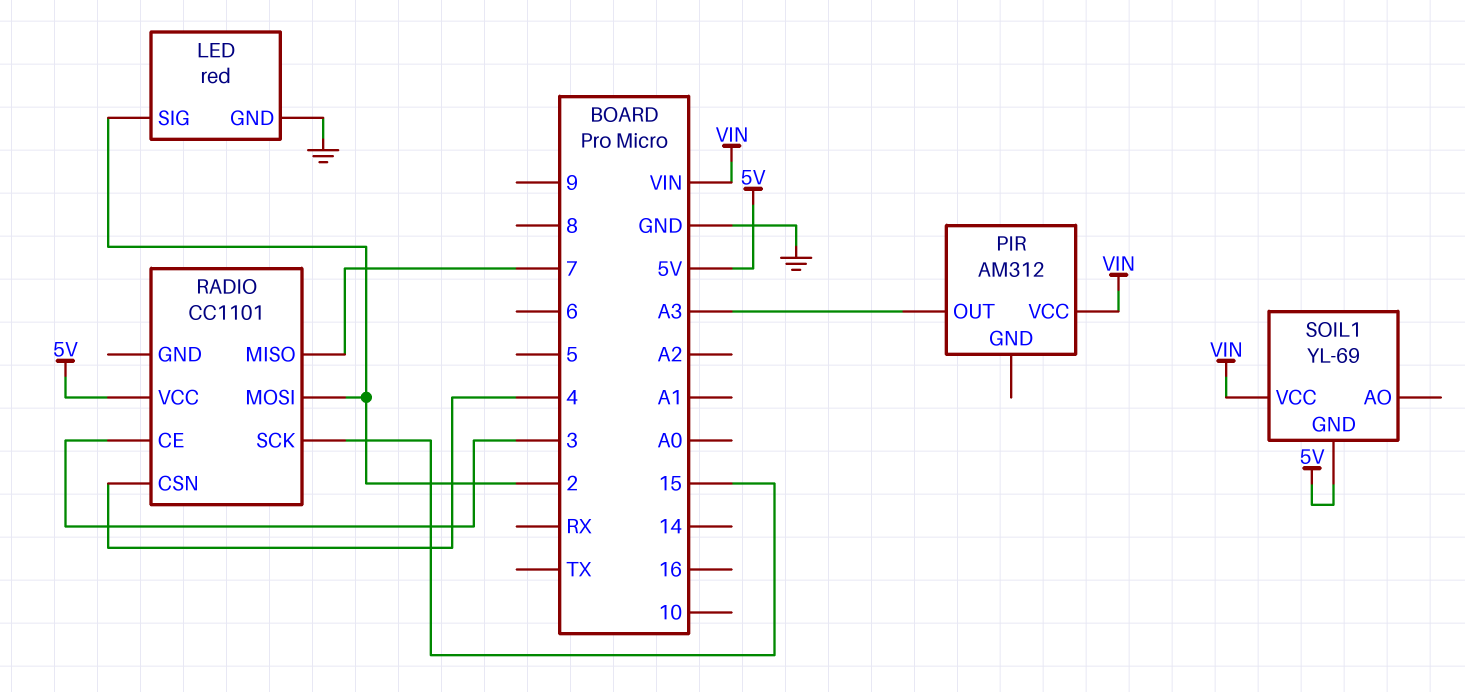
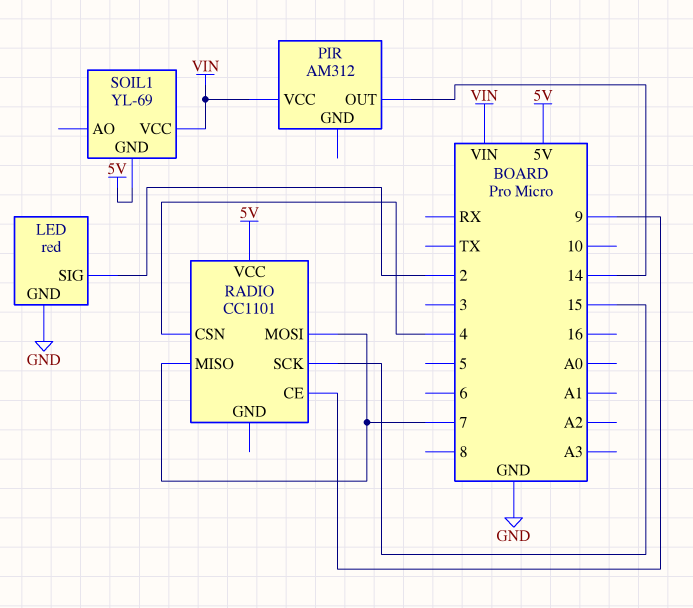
PIR pin OUT: A3 -> 14
RADIO pin CE: 3 -> 9
RADIO pin MOSI: 2 -> 7

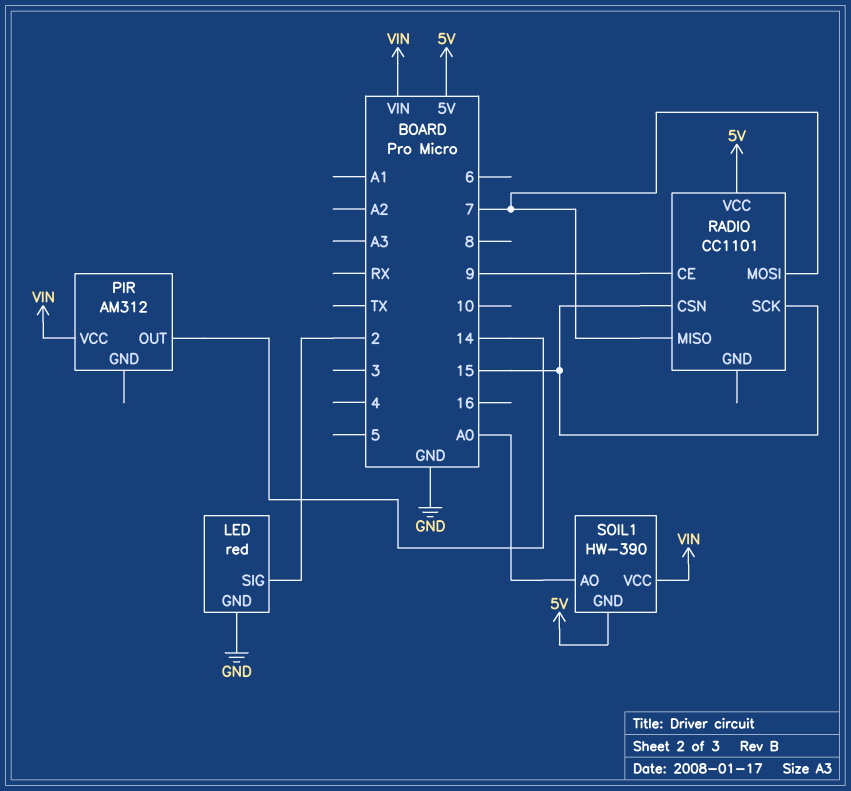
RADIO pin CSN: 4 -> 15
SOIL1: YL-69 -> HW-390
SOIL1 pin AO: none -> A0

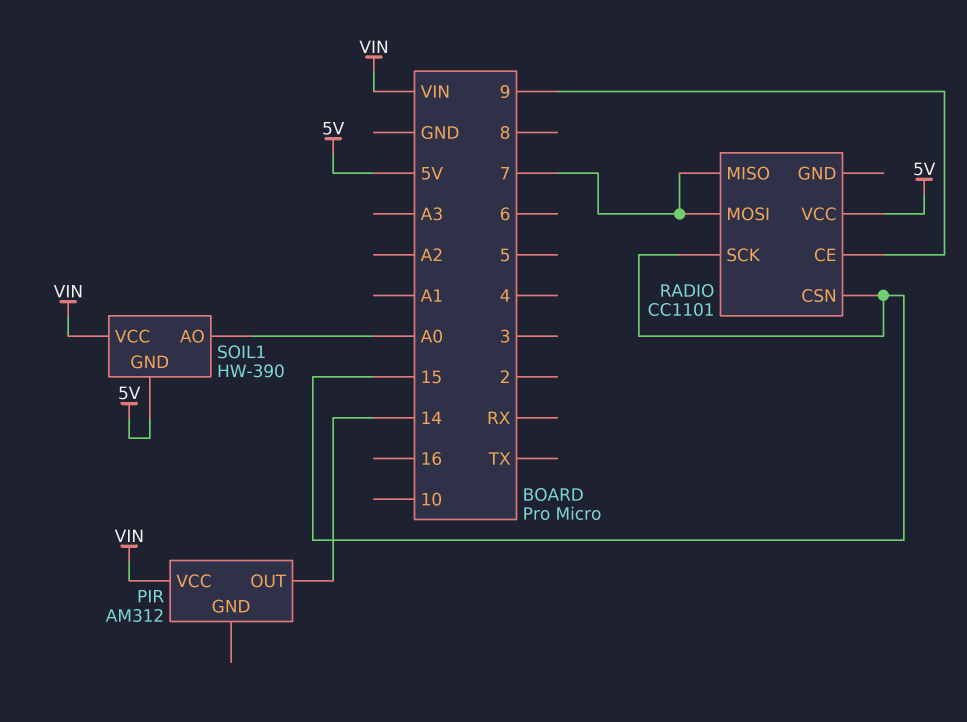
LED: red -> none
LED pin GND: GND -> none
LED pin SIG: 2 -> none

